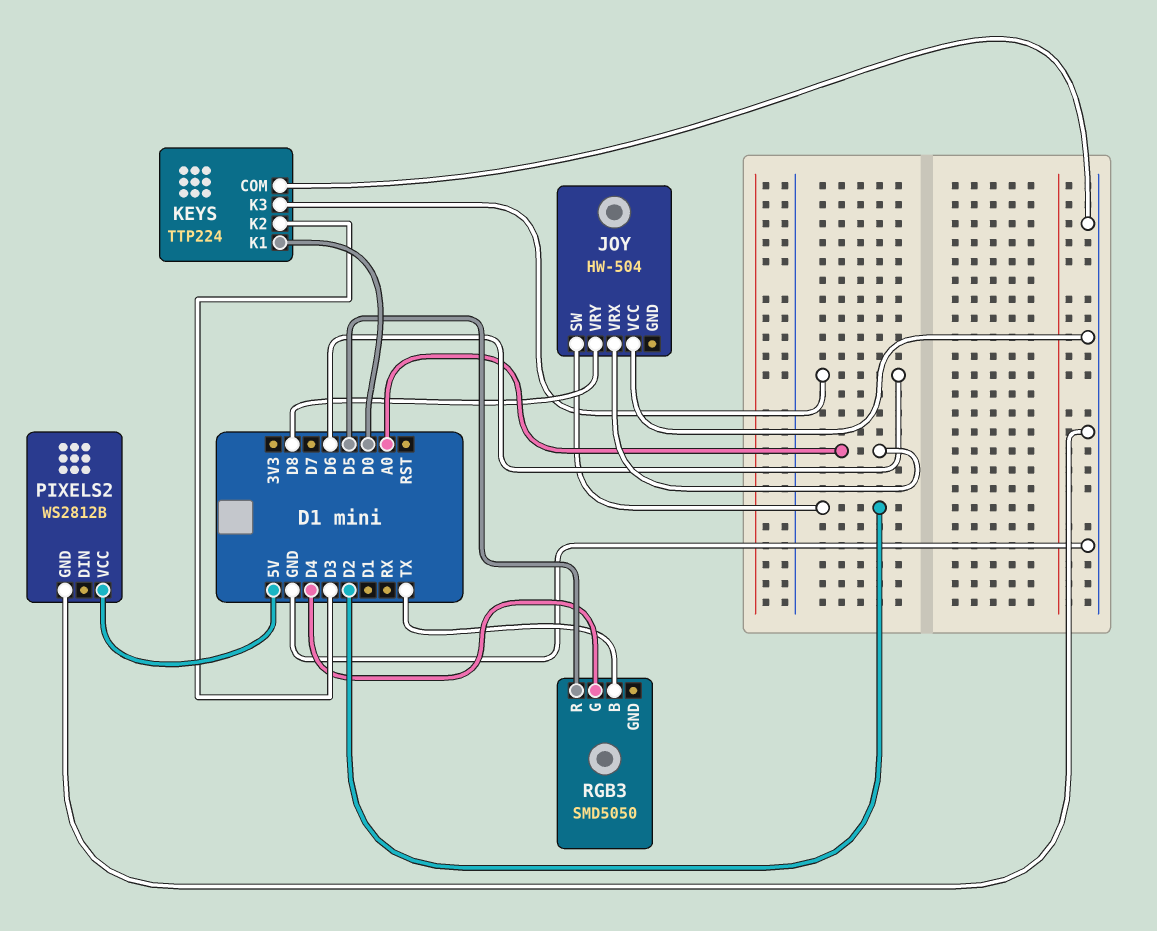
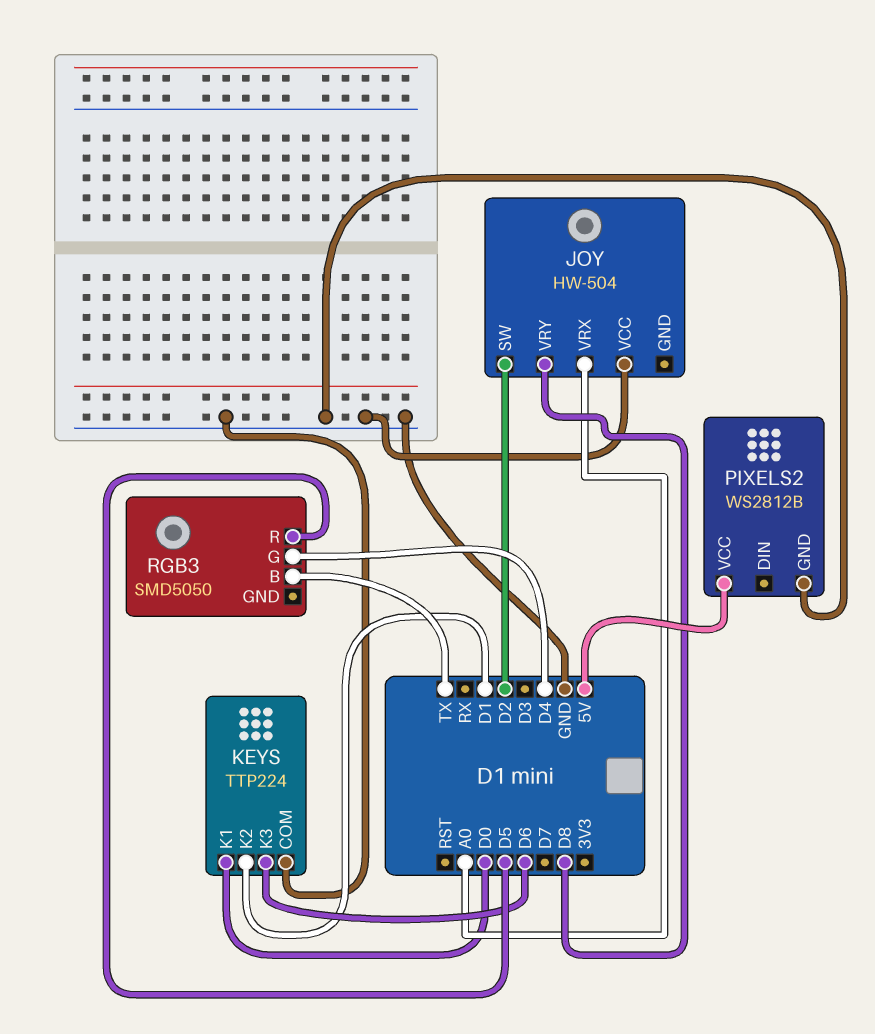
KEYS pin K2: D3 -> D1

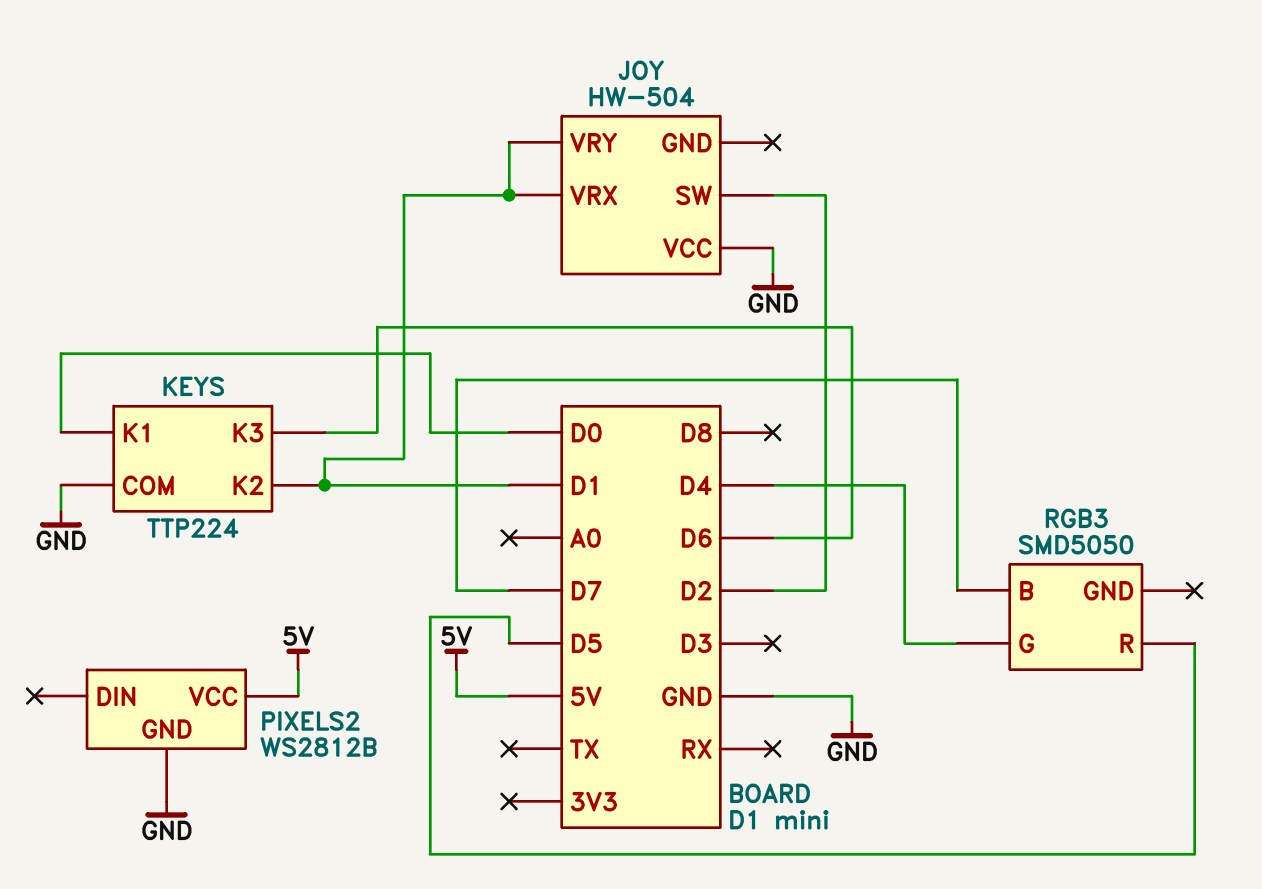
JOY pin VRX: A0 -> D1
JOY pin VRY: D8 -> D1
RGB3 pin B: TX -> D7

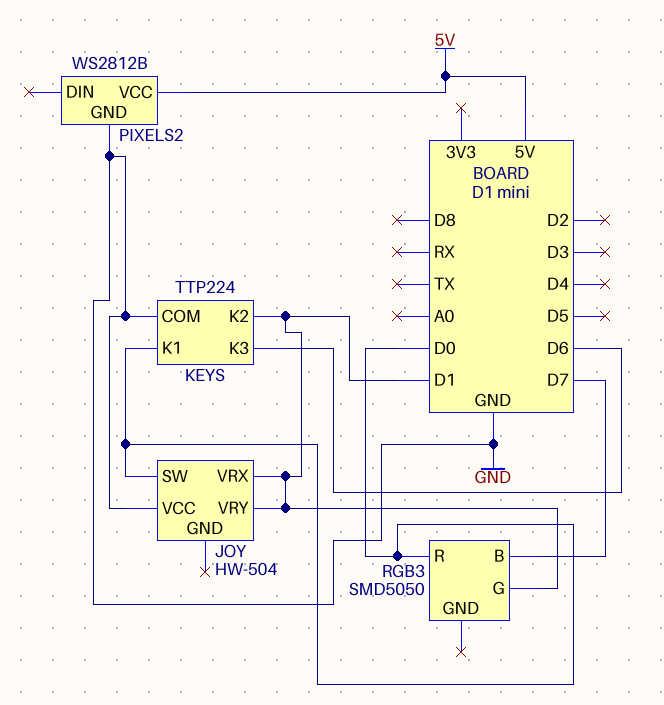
JOY pin SW: D2 -> D0
RGB3 pin G: D4 -> D1
RGB3 pin R: D5 -> D0

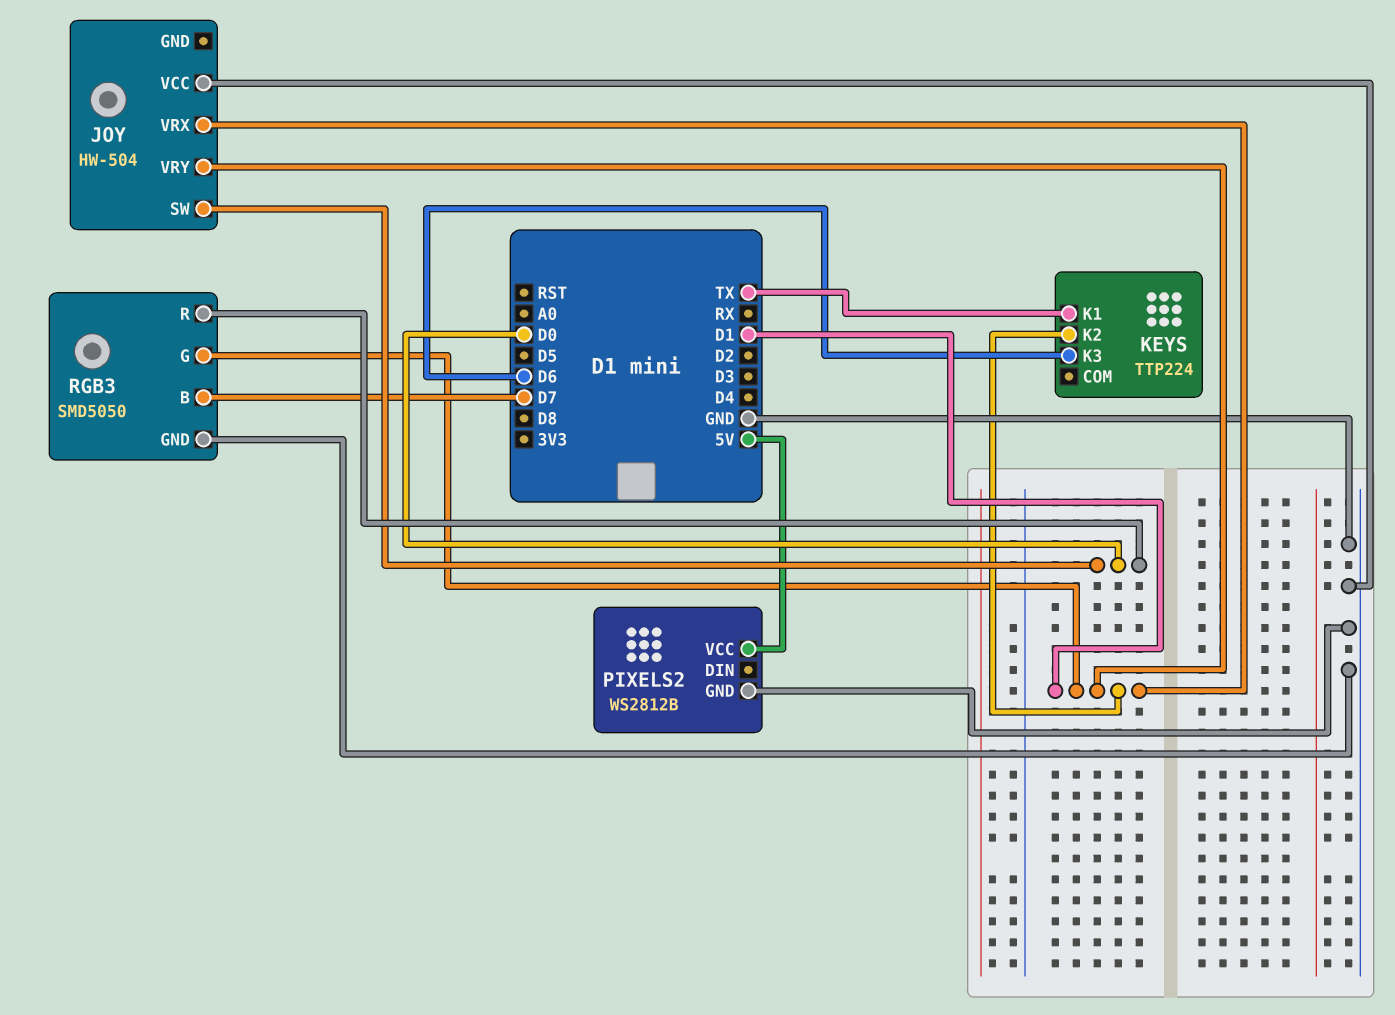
KEYS pin COM: GND -> none
KEYS pin K1: D0 -> TX
RGB3 pin GND: none -> GND

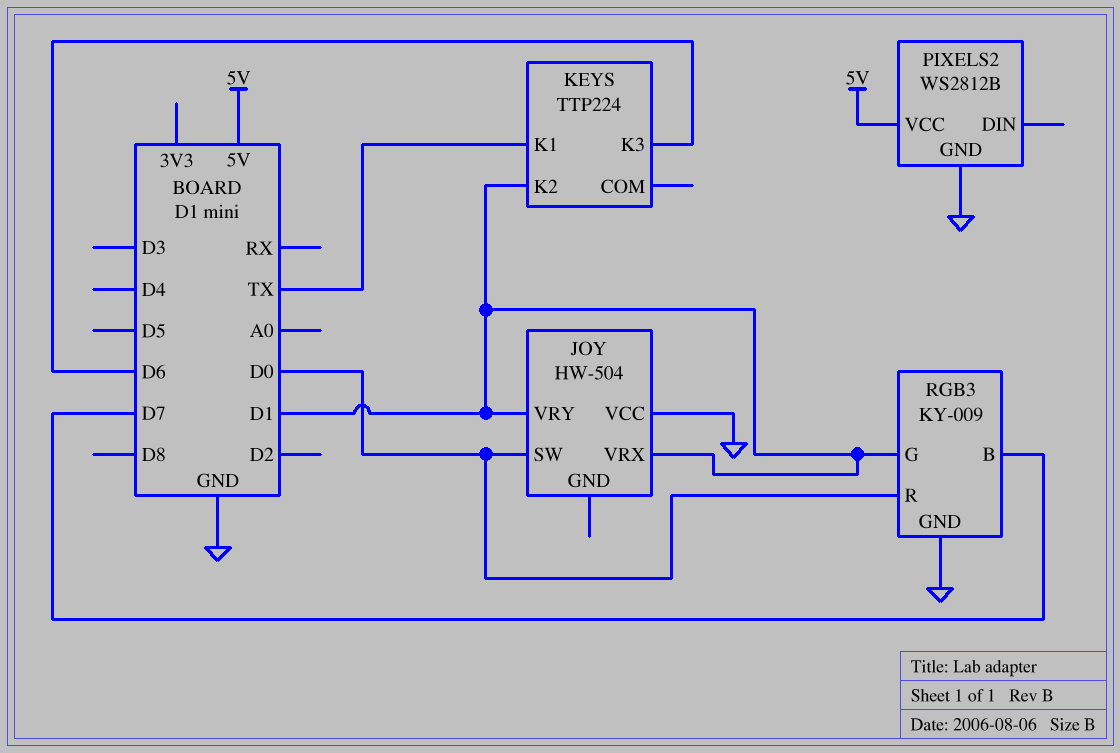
RGB3: SMD5050 -> KY-009

